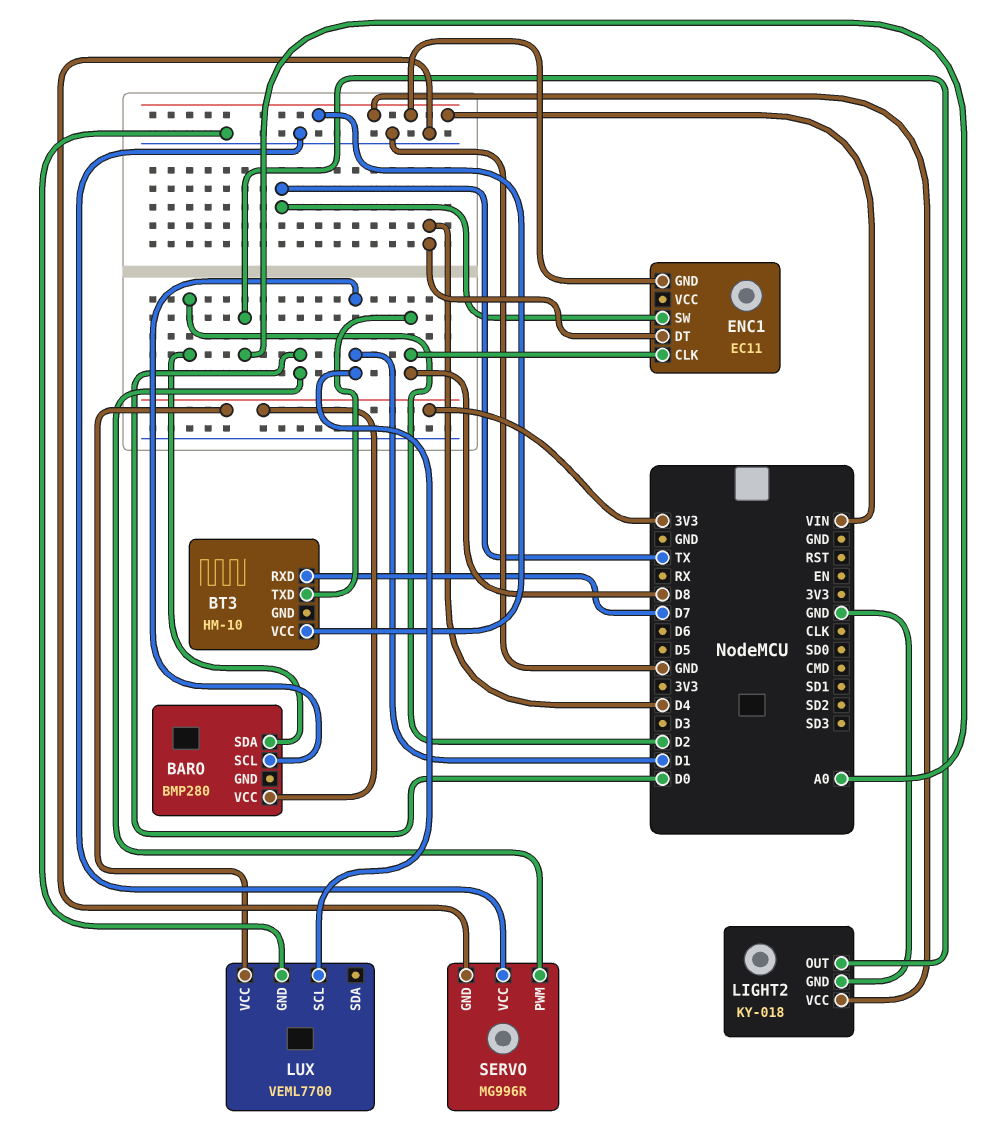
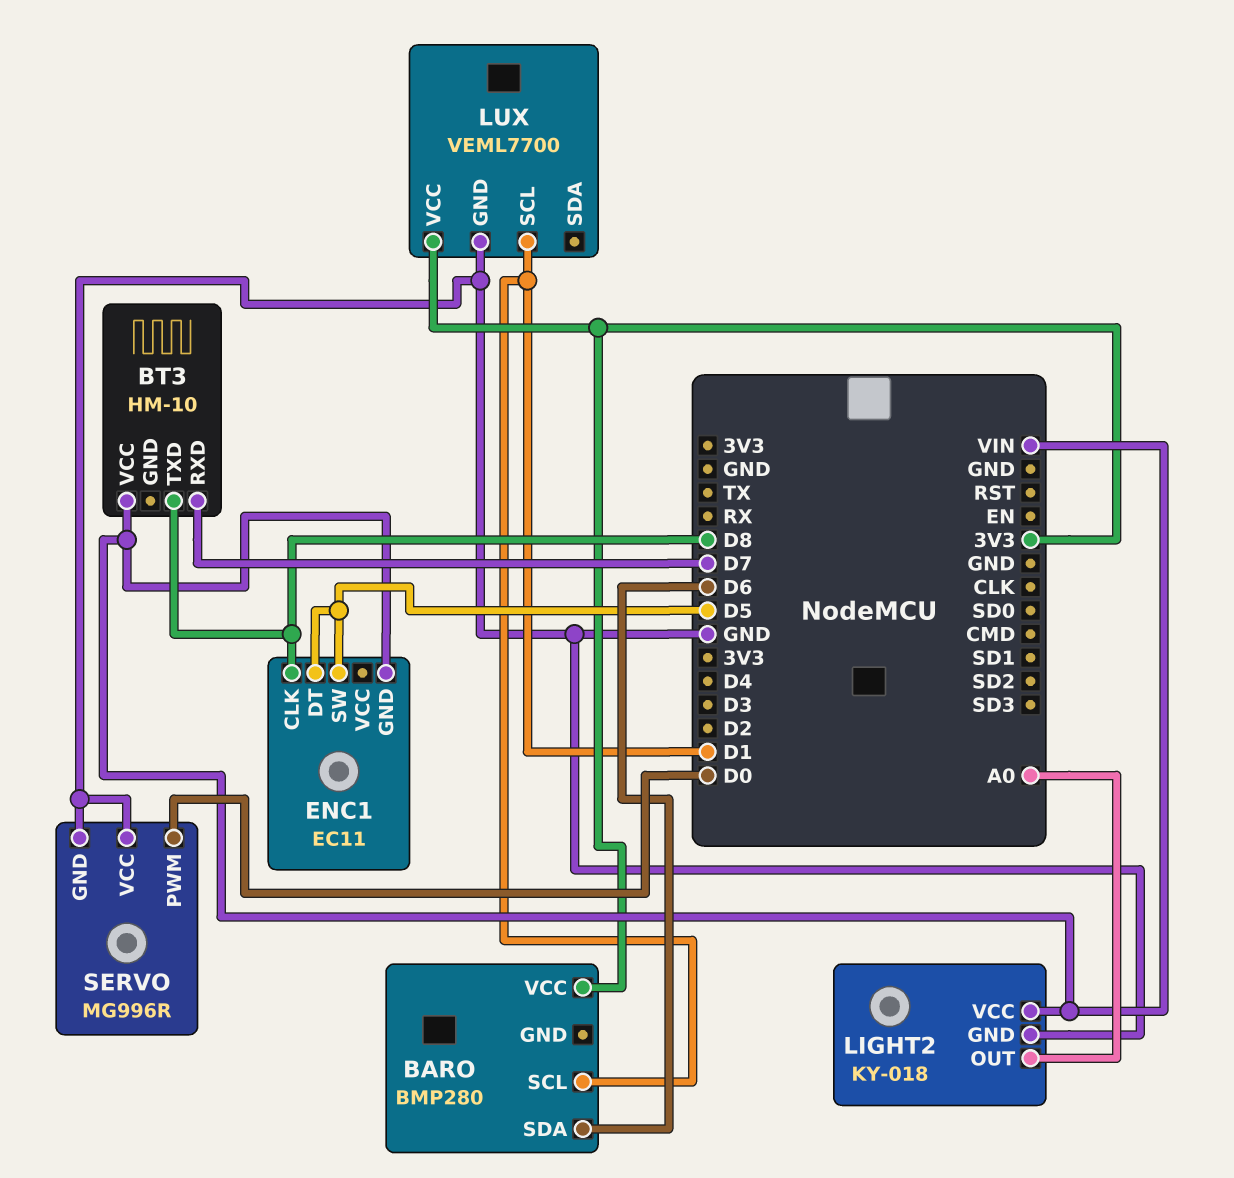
BARO pin SDA: D2 -> D6
ENC1 pin DT: D4 -> D5
ENC1 pin SW: TX -> D5

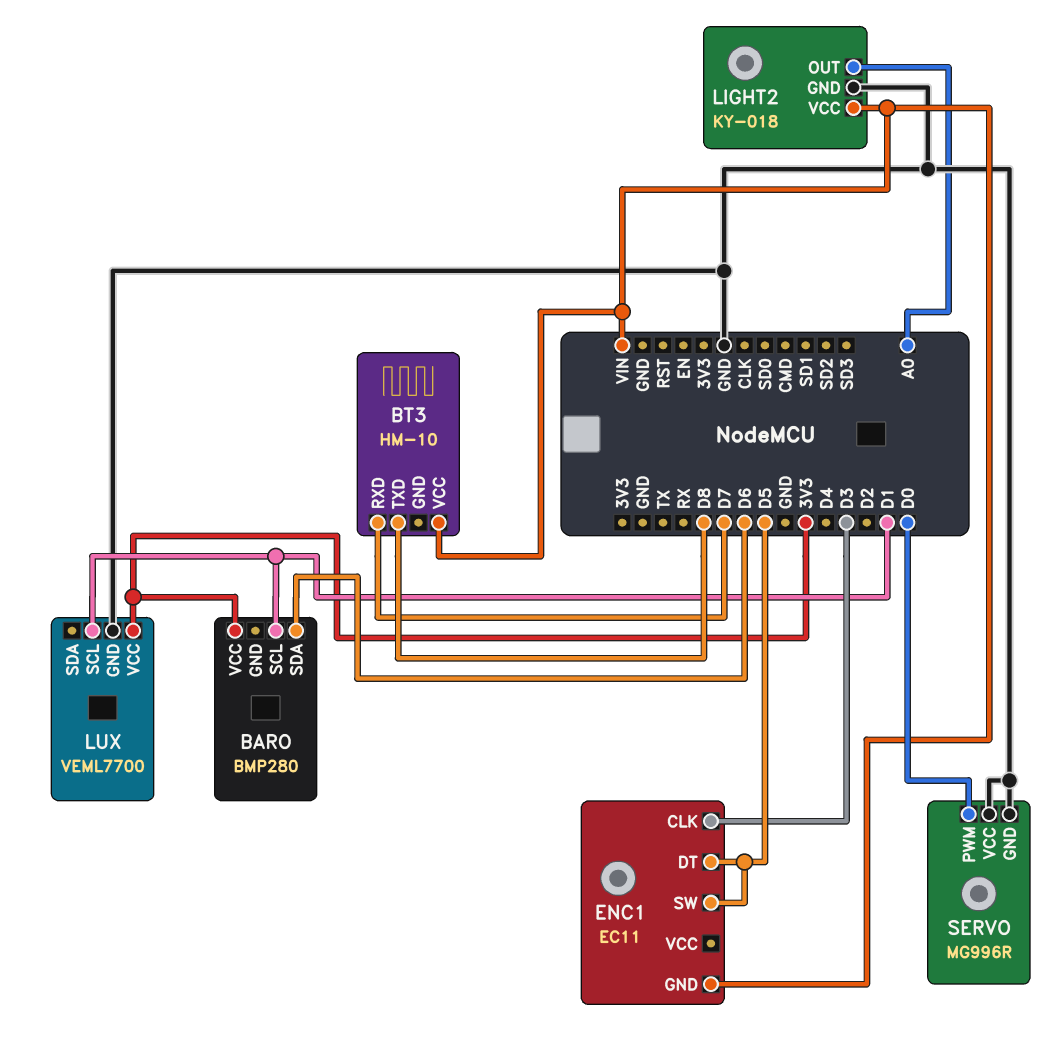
ENC1 pin CLK: D8 -> D3

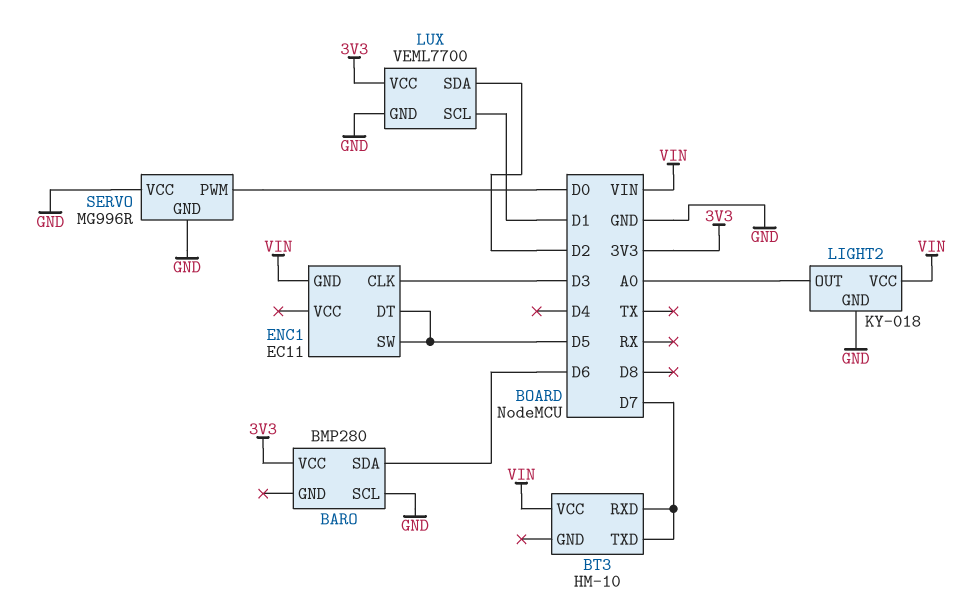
BARO pin SCL: D1 -> GND
BT3 pin TXD: D8 -> D7
LUX pin SDA: none -> D2

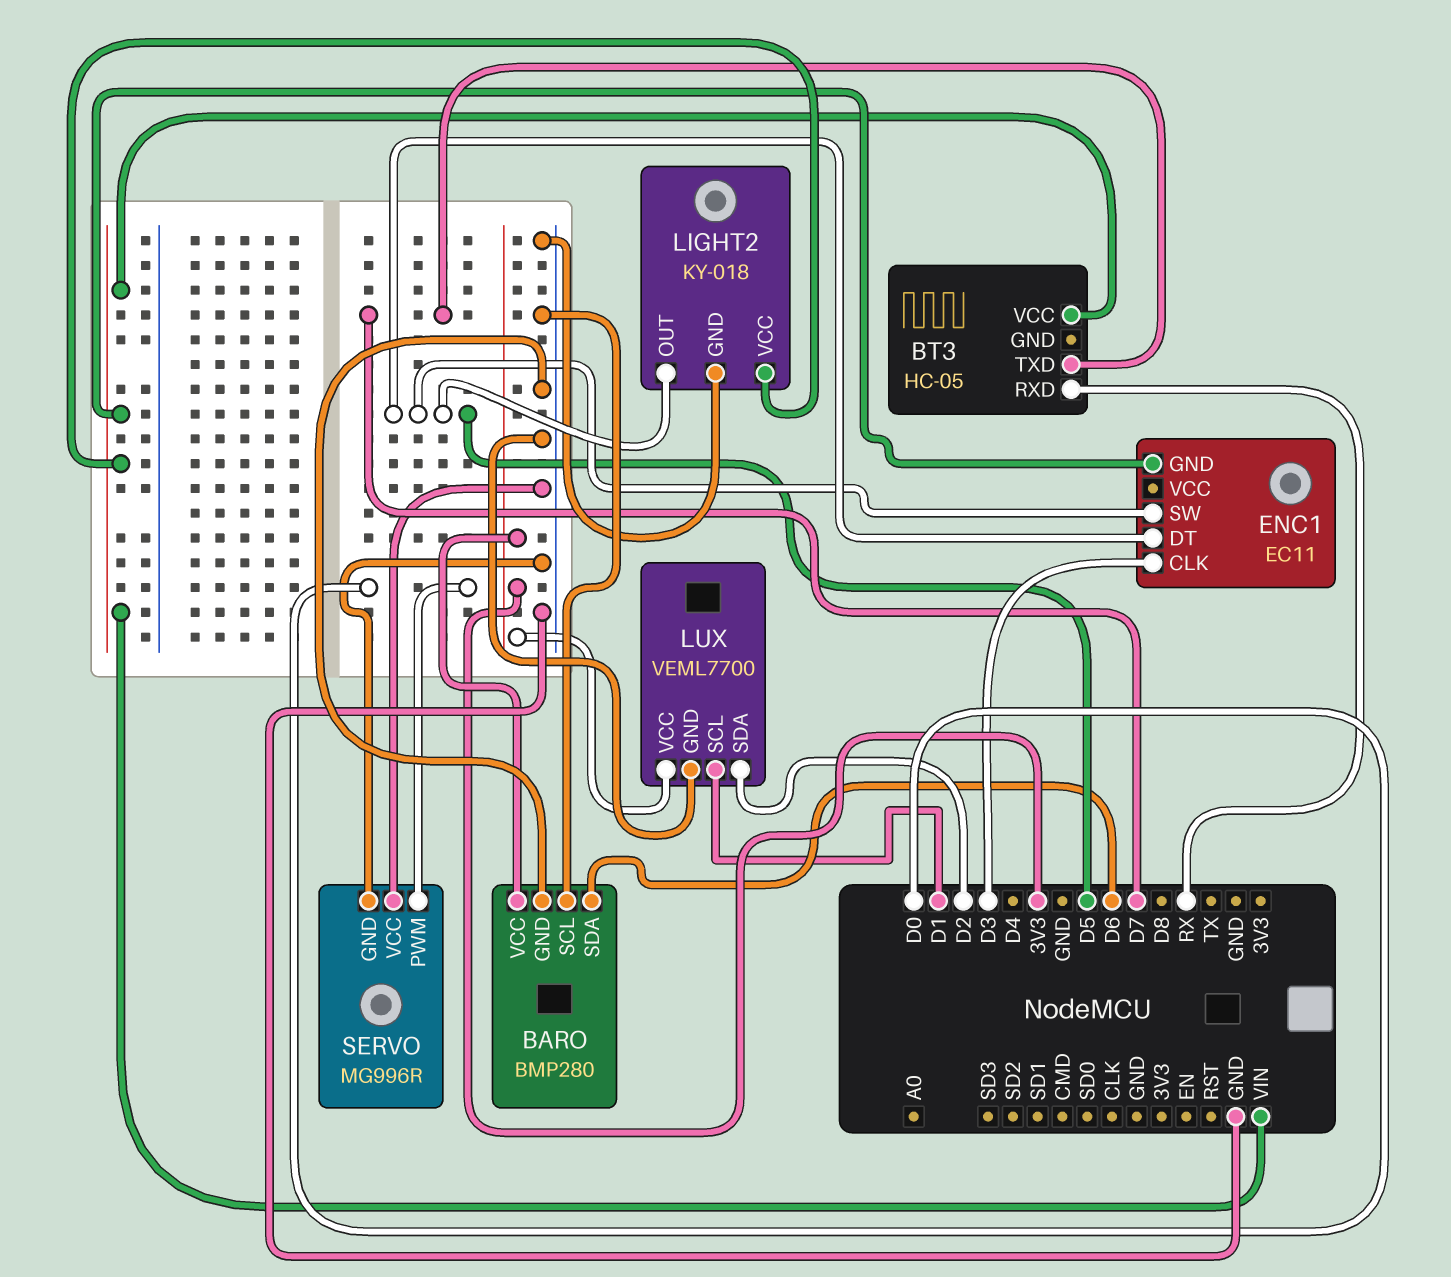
BARO pin GND: none -> GND
BT3: HM-10 -> HC-05
BT3 pin RXD: D7 -> RX
LIGHT2 pin OUT: A0 -> D5

